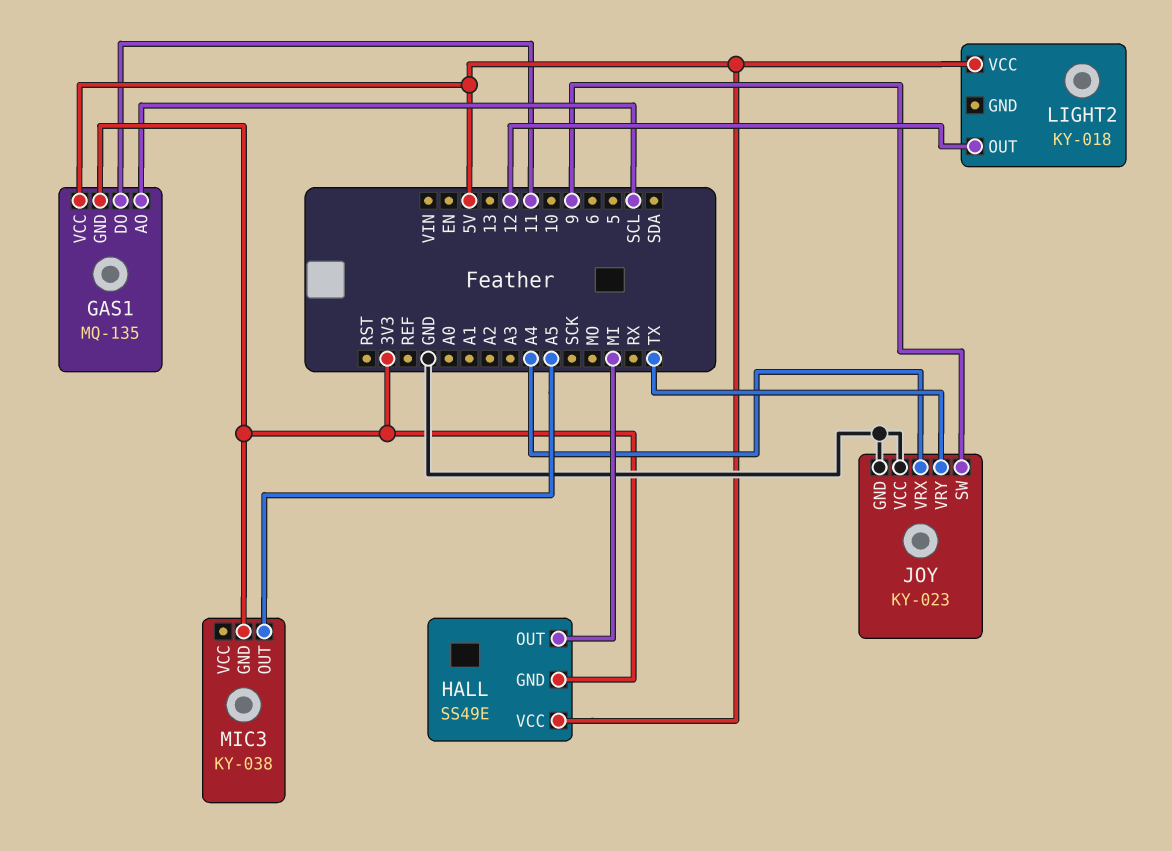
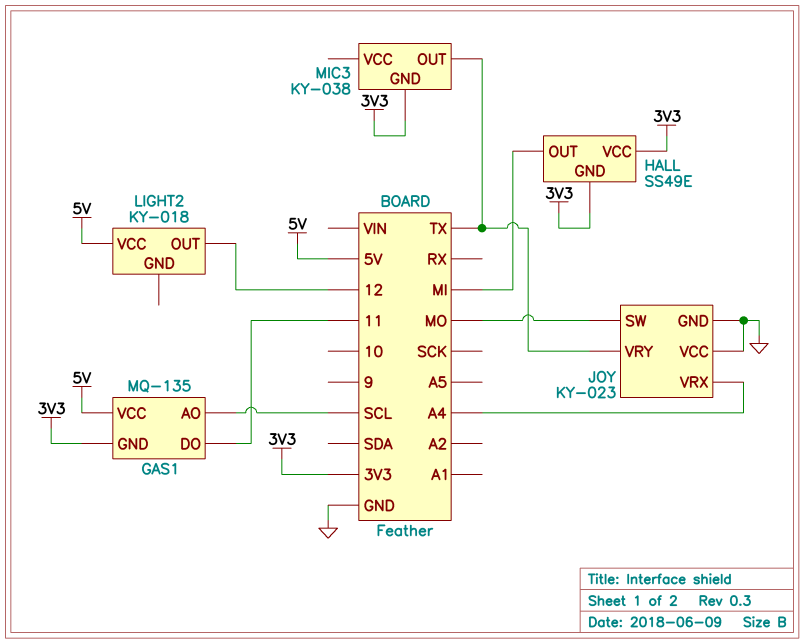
HALL pin VCC: 5V -> 3V3
JOY pin SW: 9 -> MO
MIC3 pin OUT: A5 -> TX

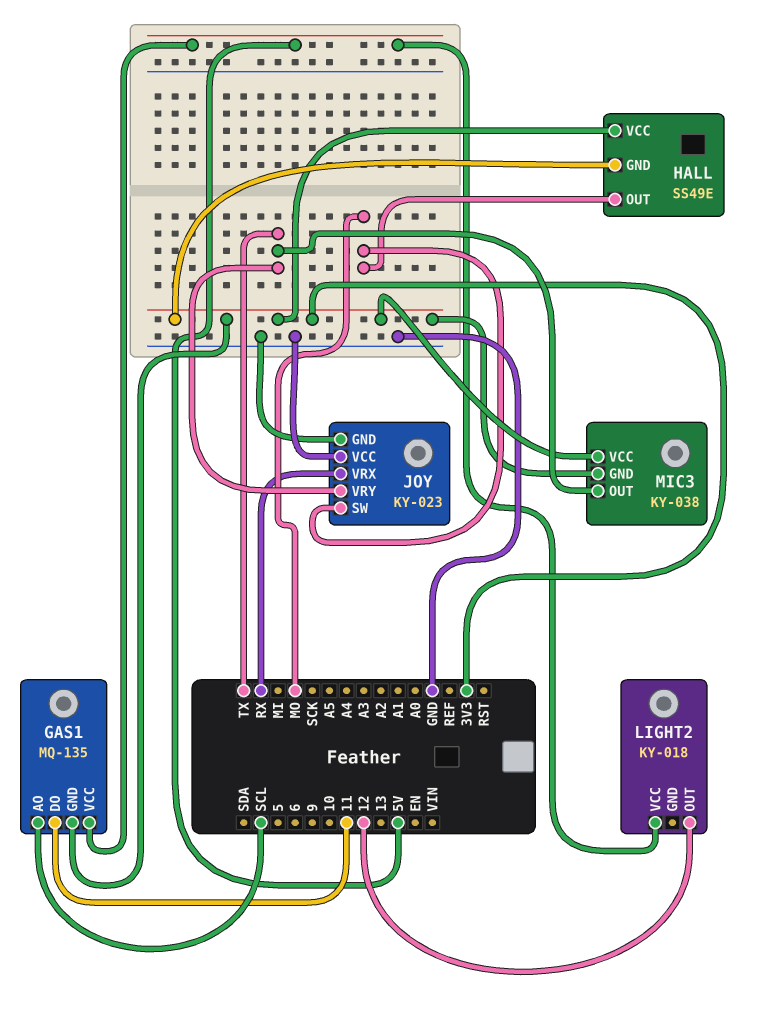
HALL pin OUT: MI -> MO
JOY pin VRX: A4 -> RX
MIC3 pin VCC: none -> 3V3

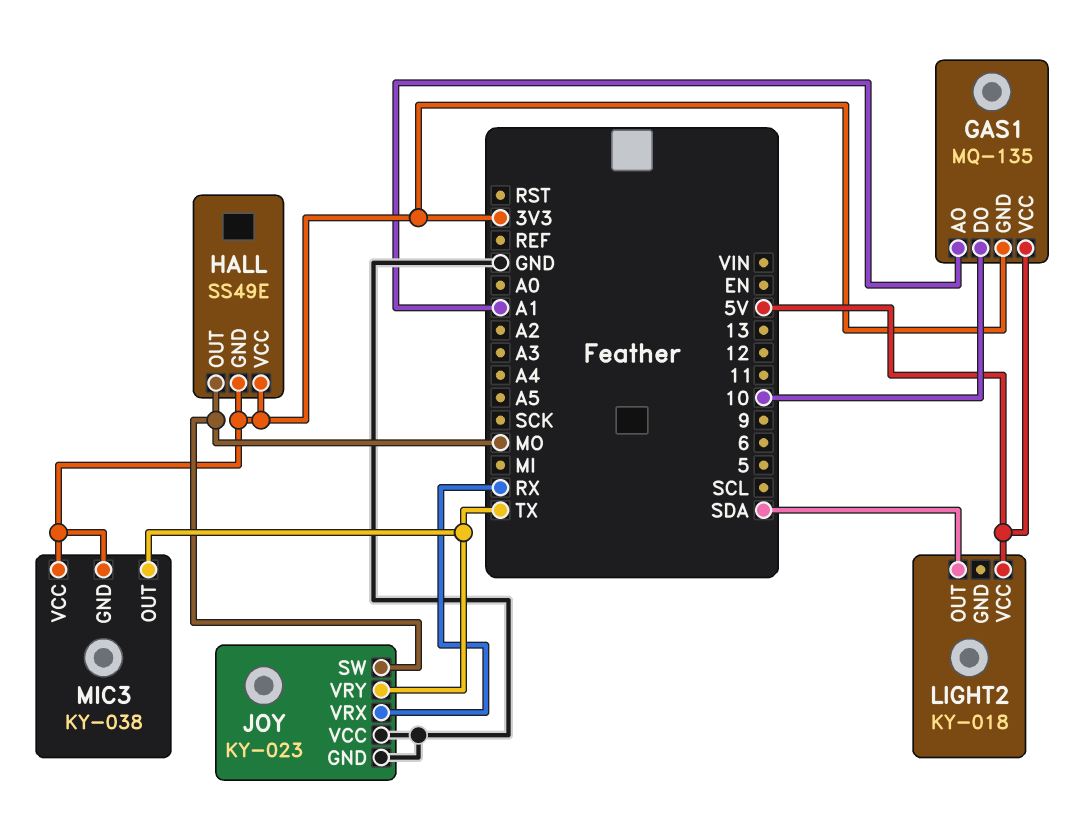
GAS1 pin AO: SCL -> A1
GAS1 pin DO: 11 -> 10
LIGHT2 pin OUT: 12 -> SDA

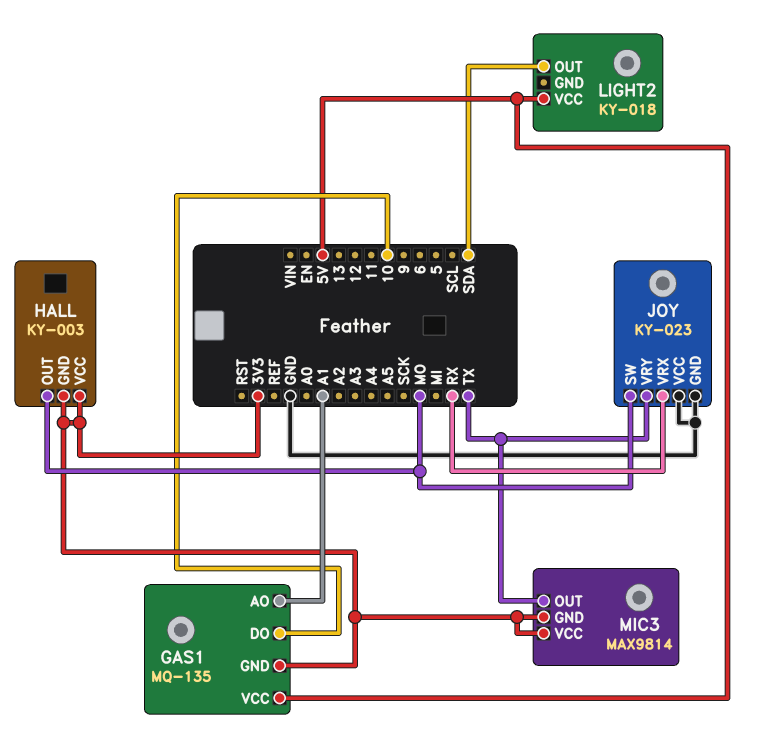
HALL: SS49E -> KY-003
MIC3: KY-038 -> MAX9814

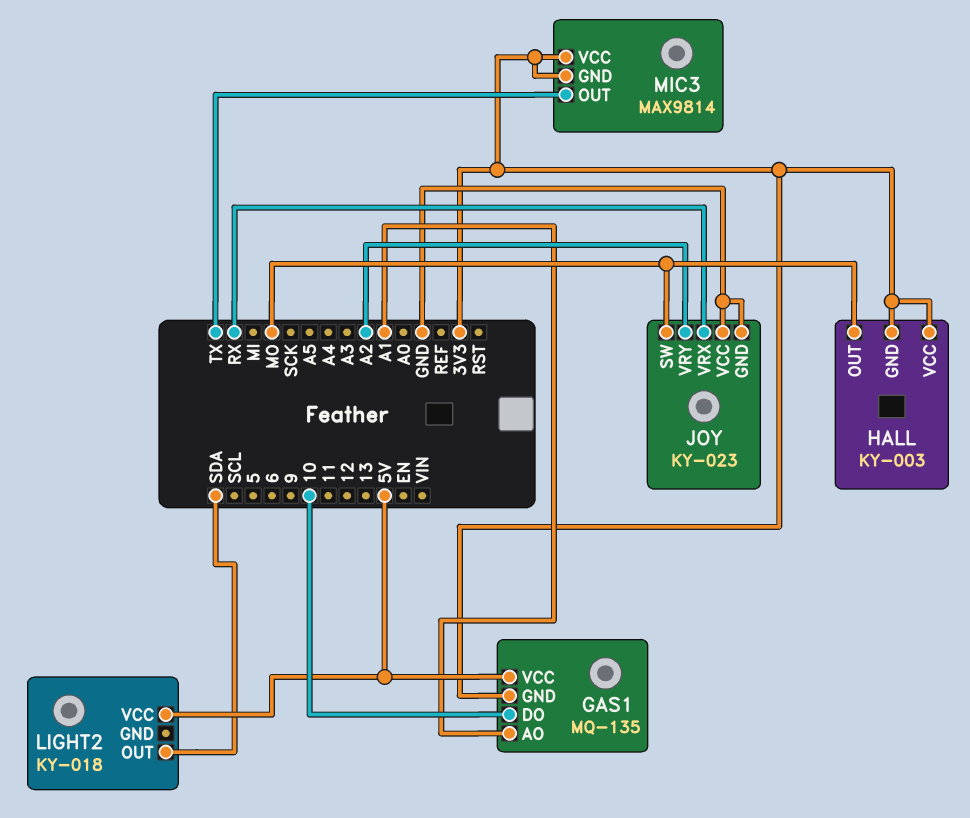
JOY pin VRY: TX -> A2

